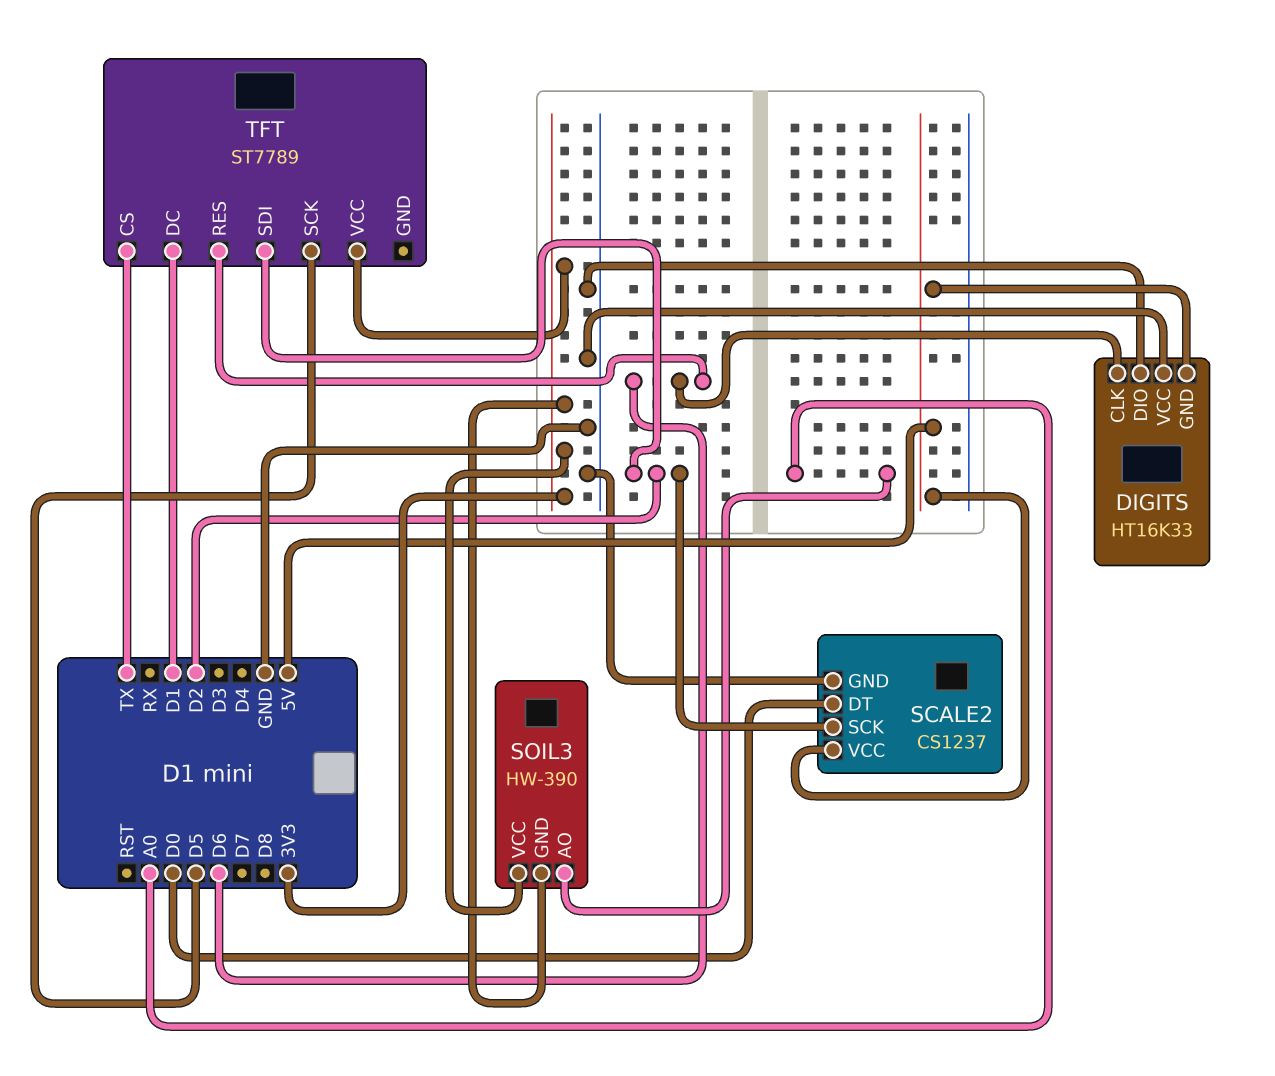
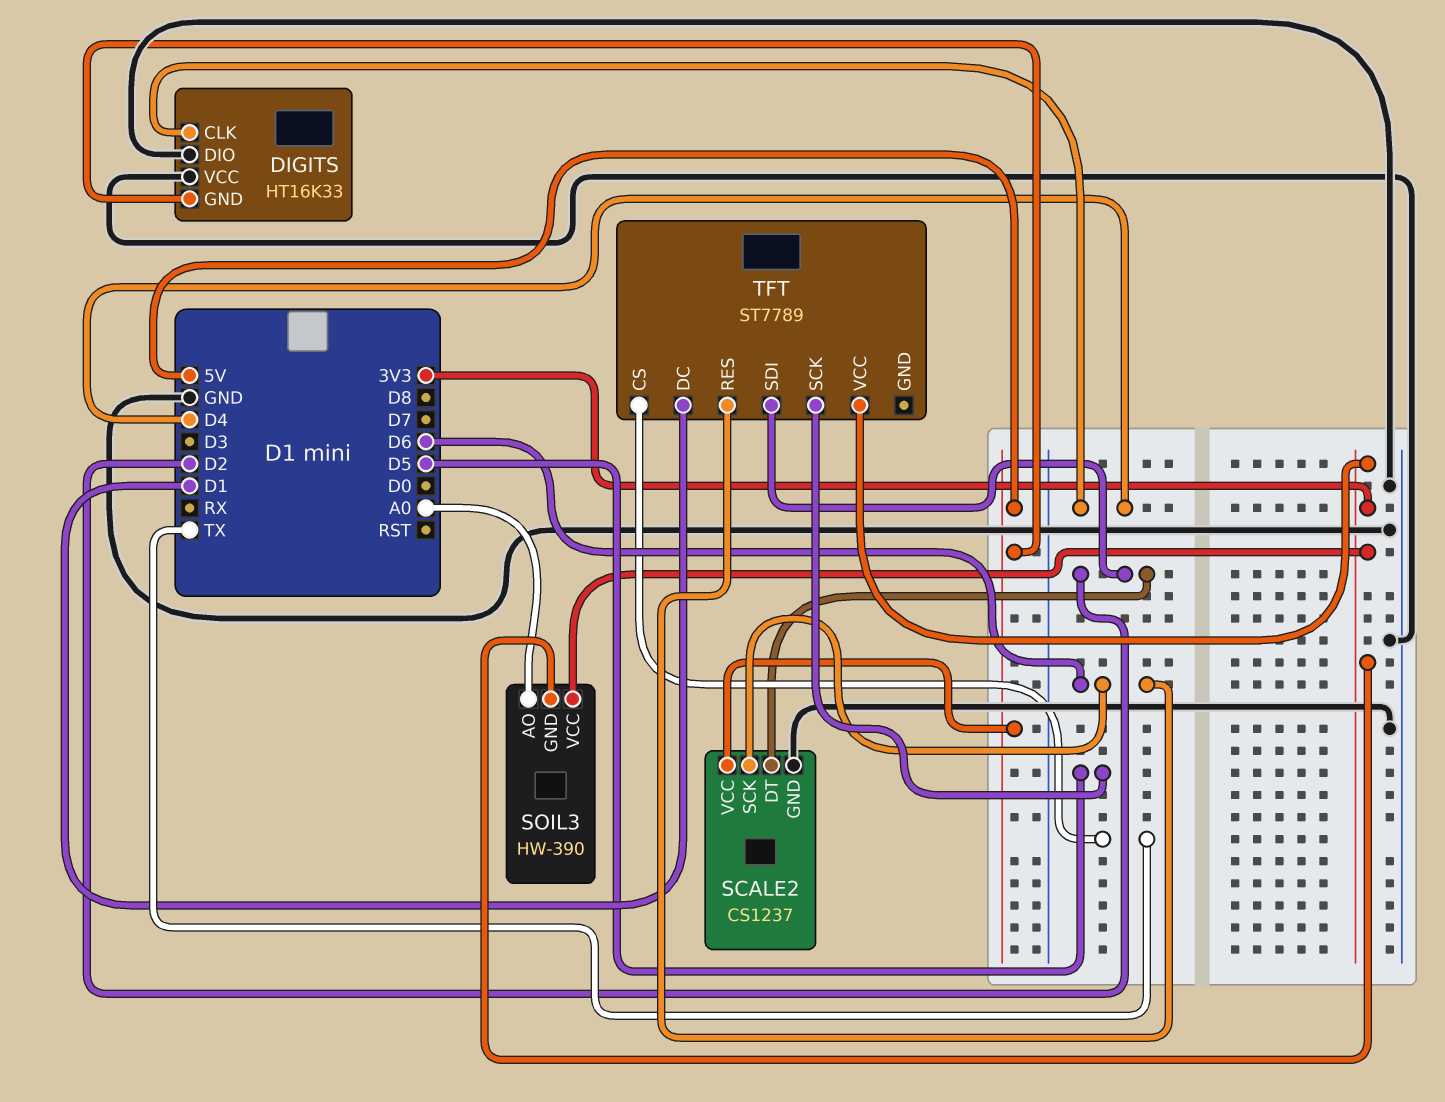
DIGITS pin CLK: D6 -> D4
SCALE2 pin DT: D0 -> D2
SCALE2 pin SCK: D2 -> D6

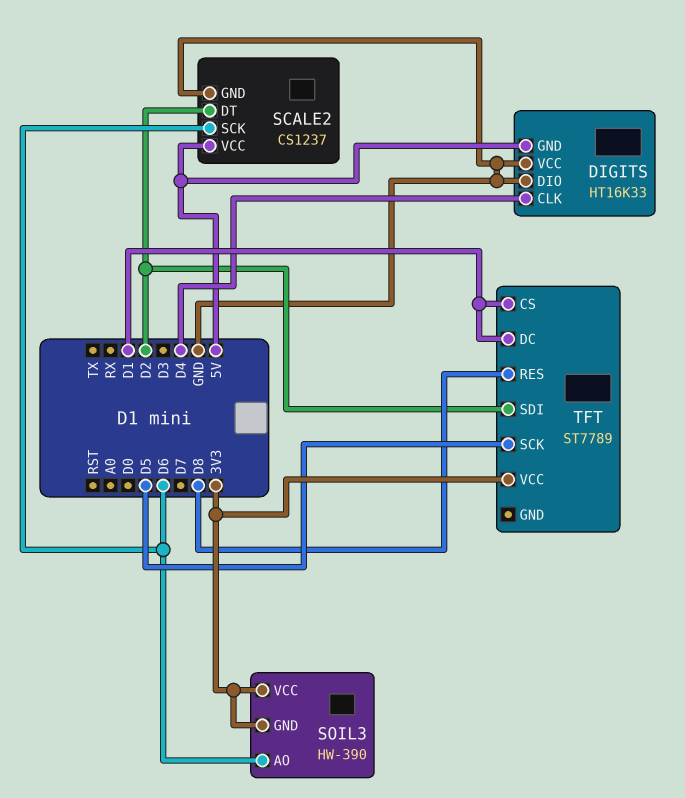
SOIL3 pin AO: A0 -> D6
TFT pin CS: TX -> D1
TFT pin RES: D6 -> D8

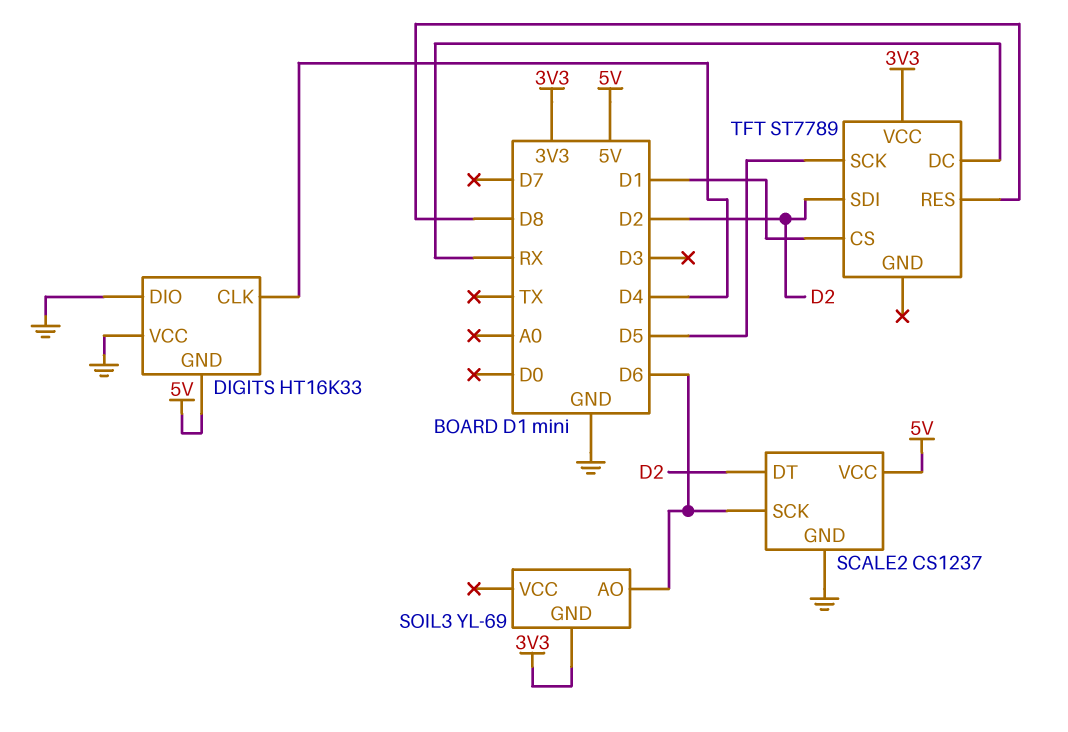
SOIL3: HW-390 -> YL-69
SOIL3 pin VCC: 3V3 -> none
TFT pin DC: D1 -> RX

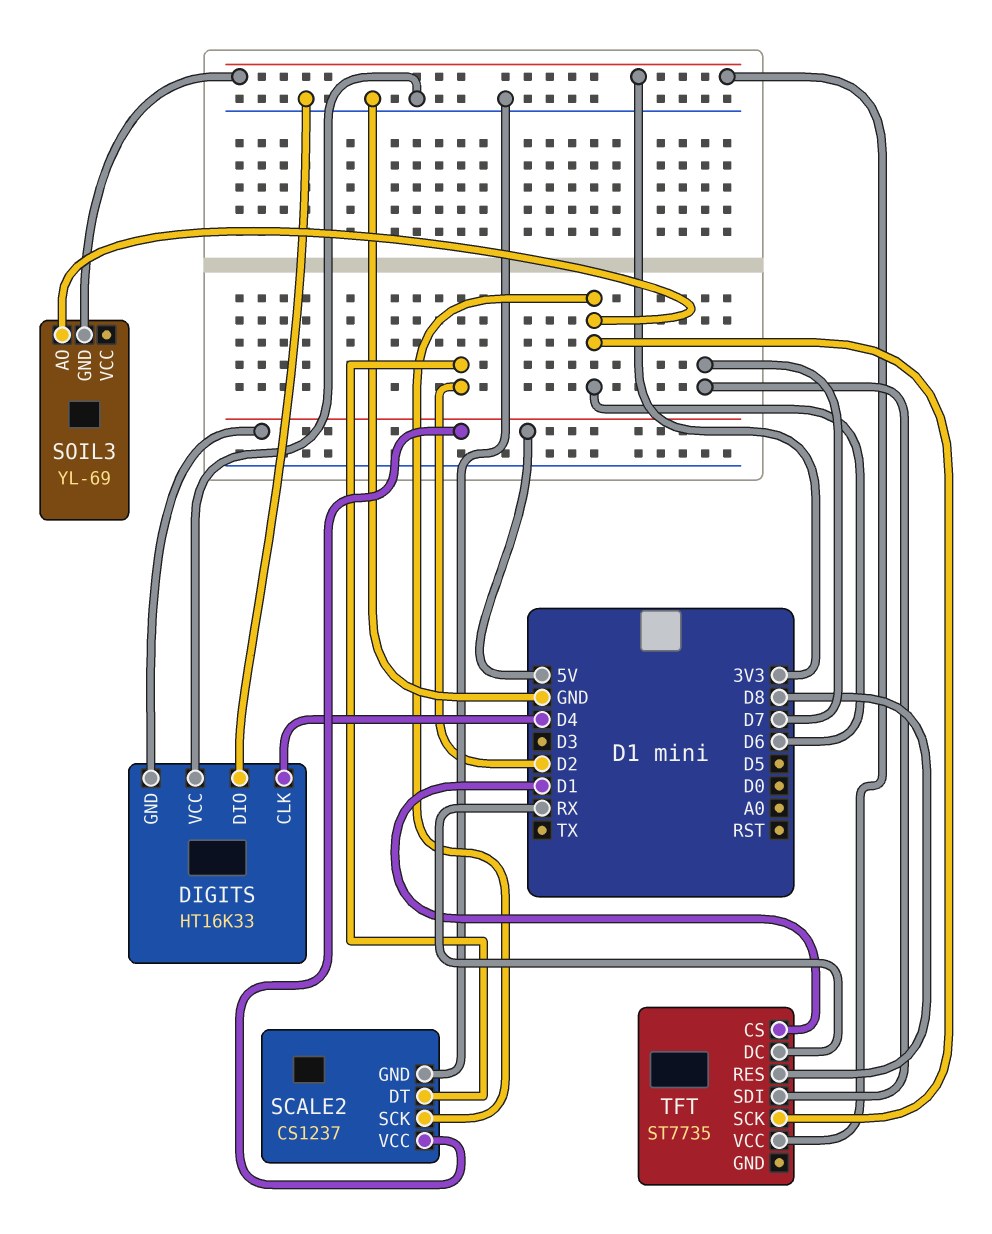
TFT: ST7789 -> ST7735
TFT pin SCK: D5 -> D6
TFT pin SDI: D2 -> D7

